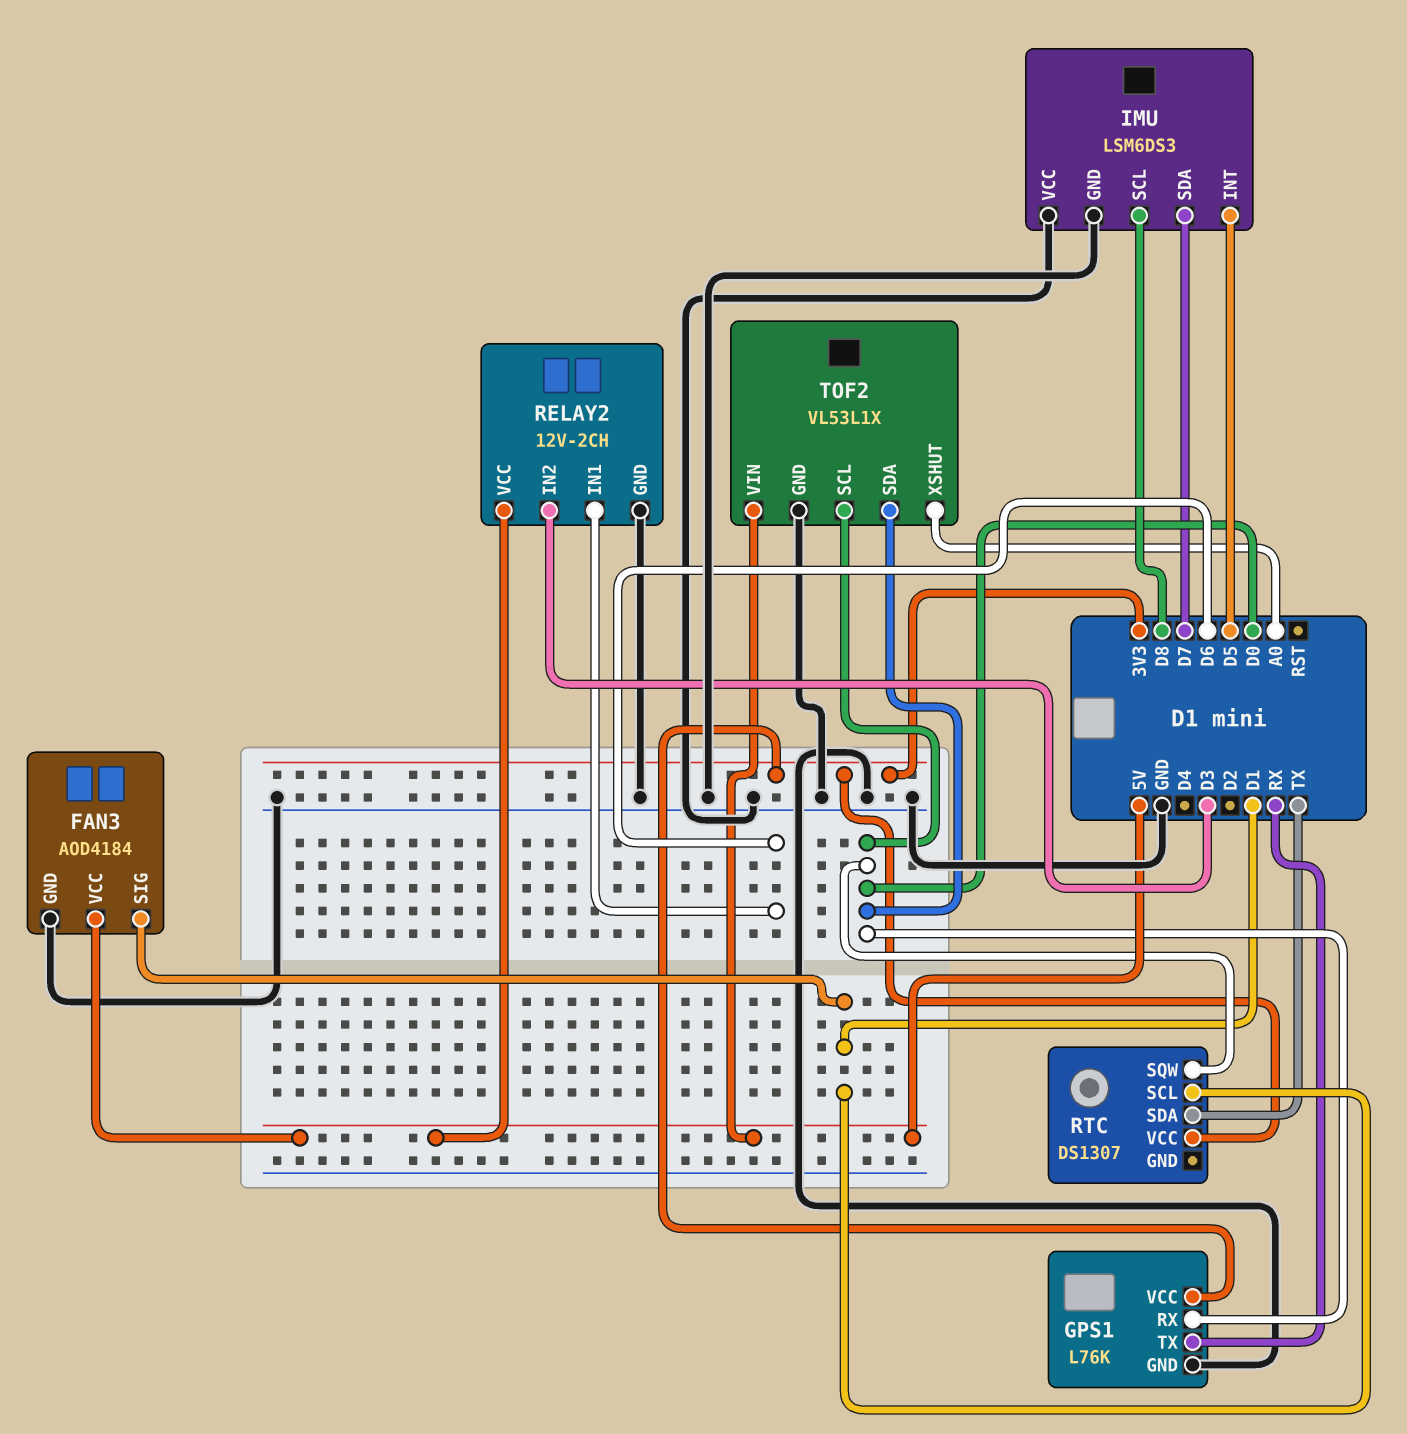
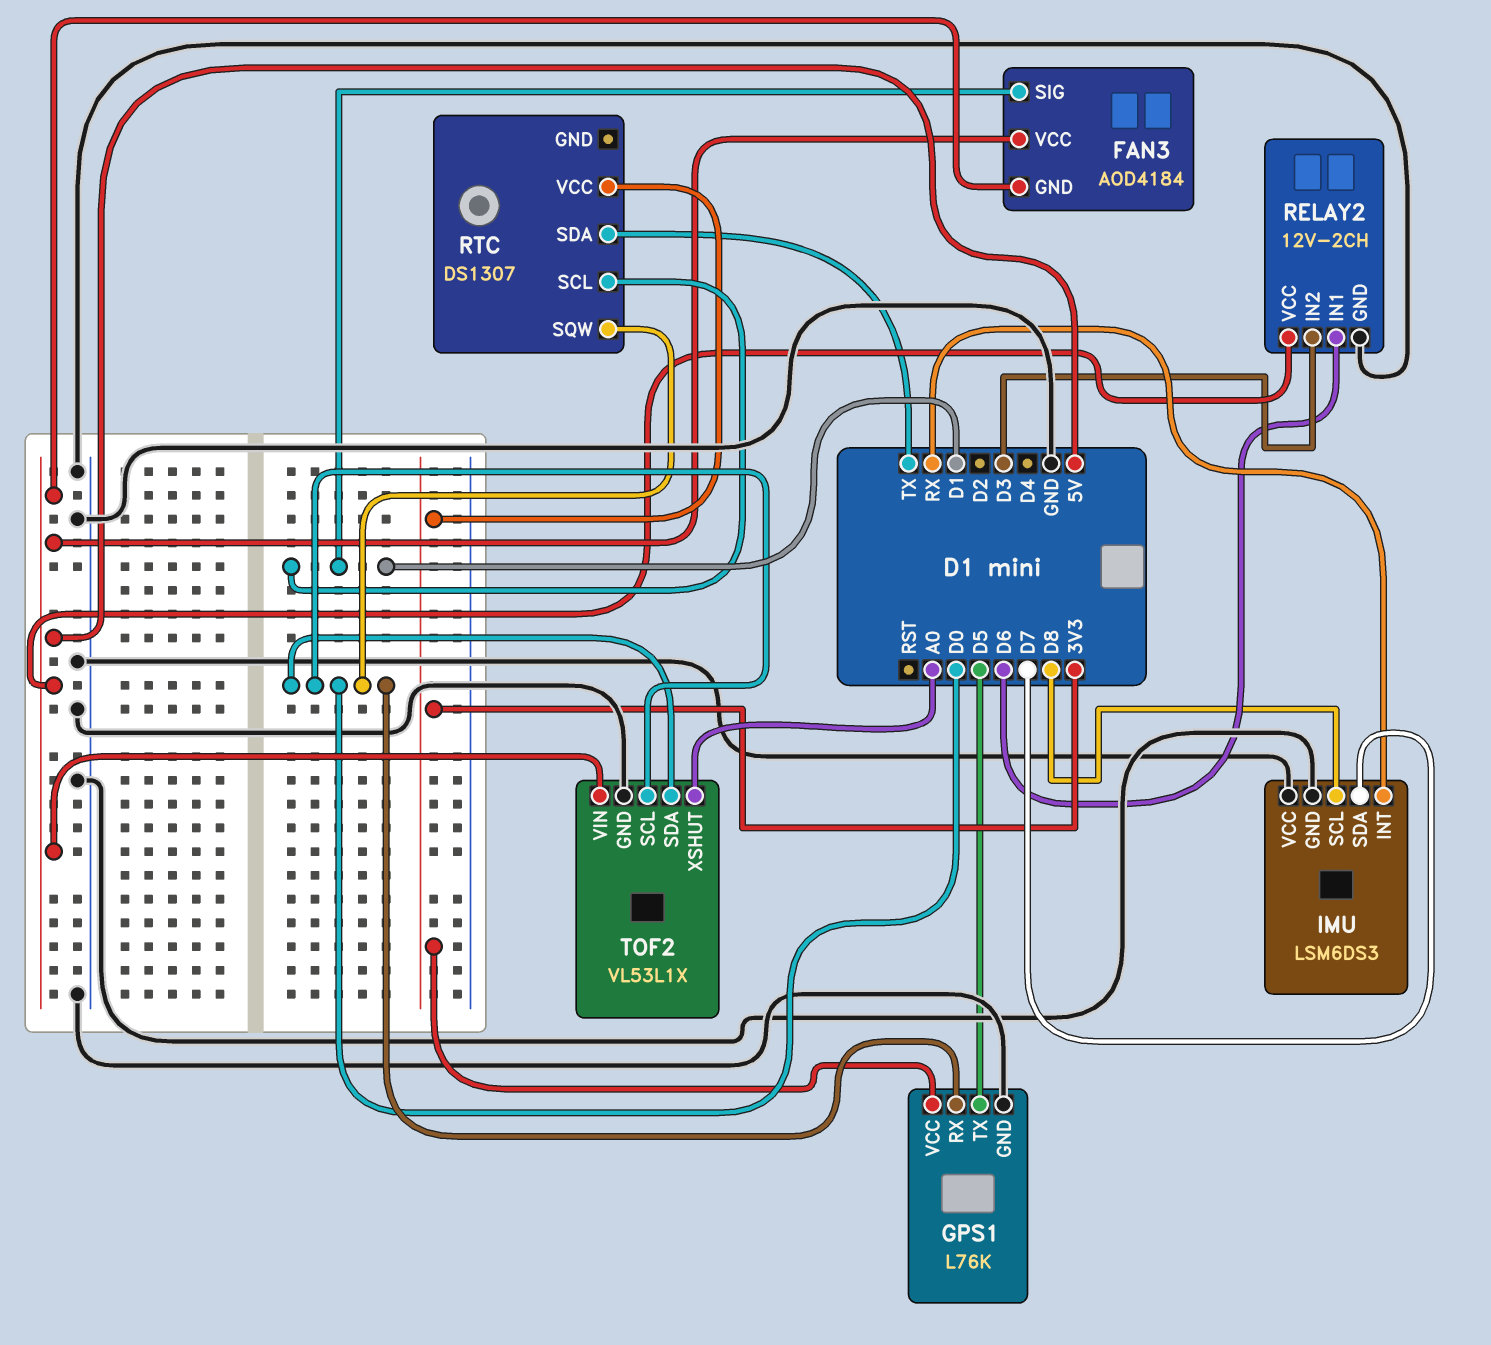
FAN3 pin GND: GND -> 5V
GPS1 pin TX: RX -> D5
IMU pin INT: D5 -> RX

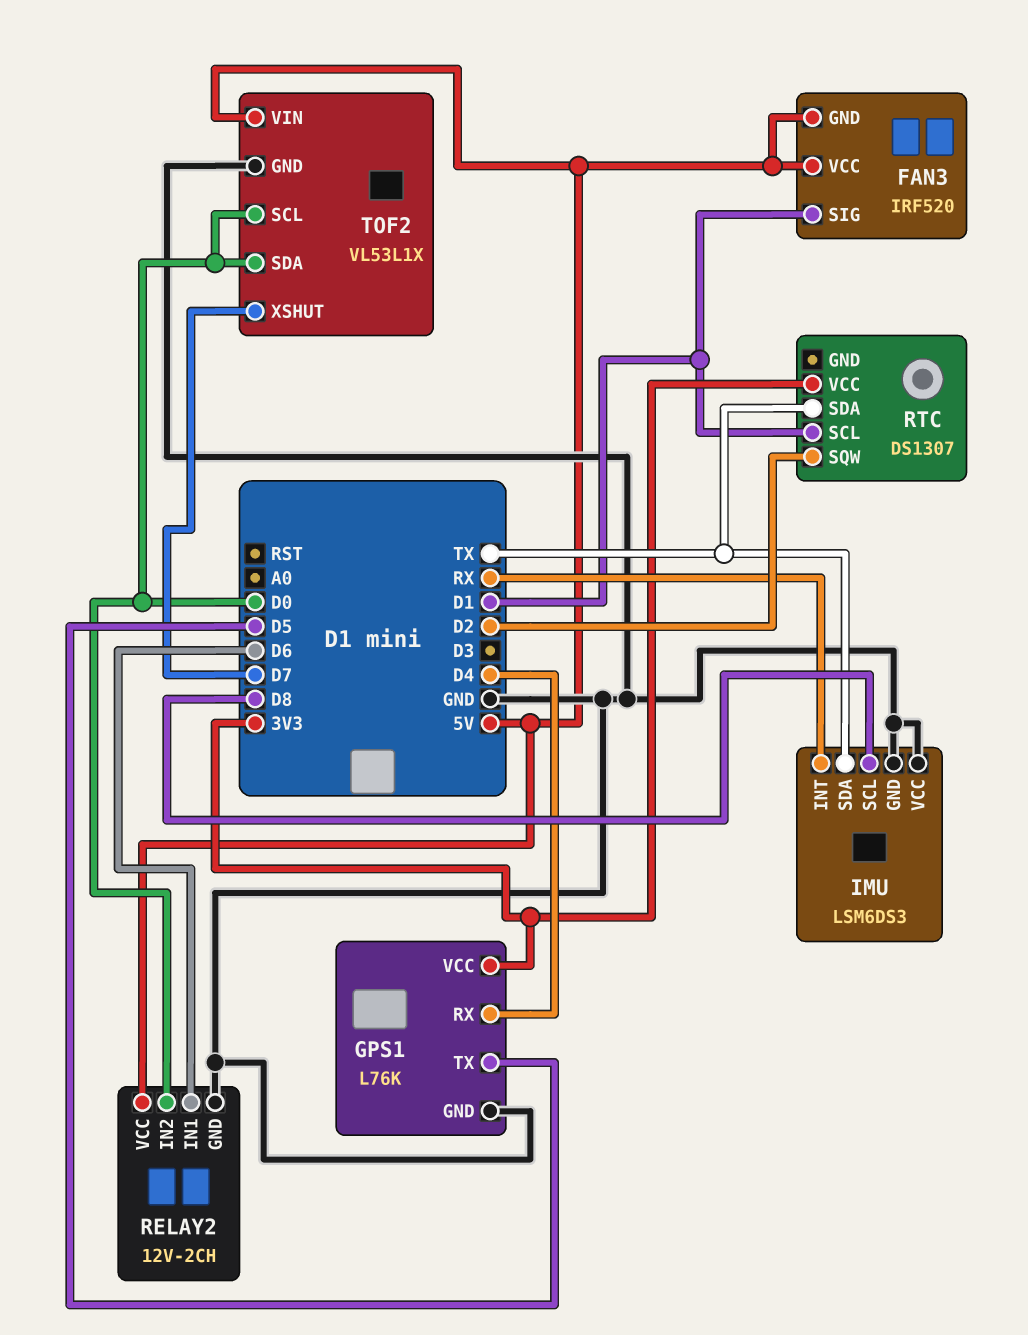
FAN3: AOD4184 -> IRF520
GPS1 pin RX: D0 -> D4
IMU pin SDA: D7 -> TX
RELAY2 pin IN2: D3 -> D0
RTC pin SQW: D0 -> D2
TOF2 pin XSHUT: A0 -> D7

